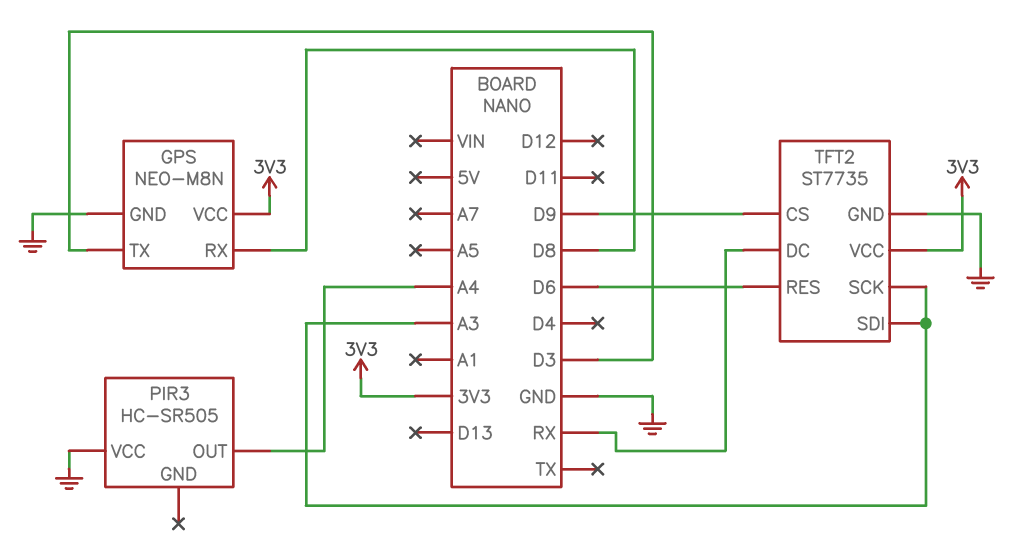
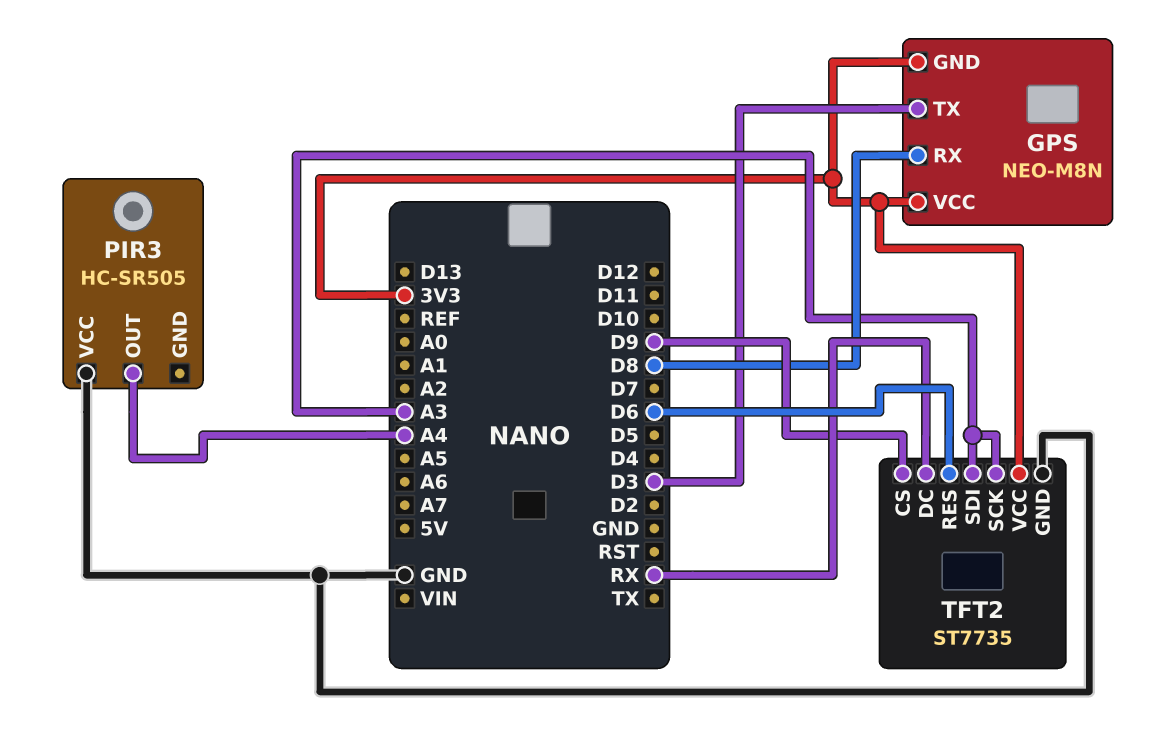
GPS pin GND: GND -> 3V3

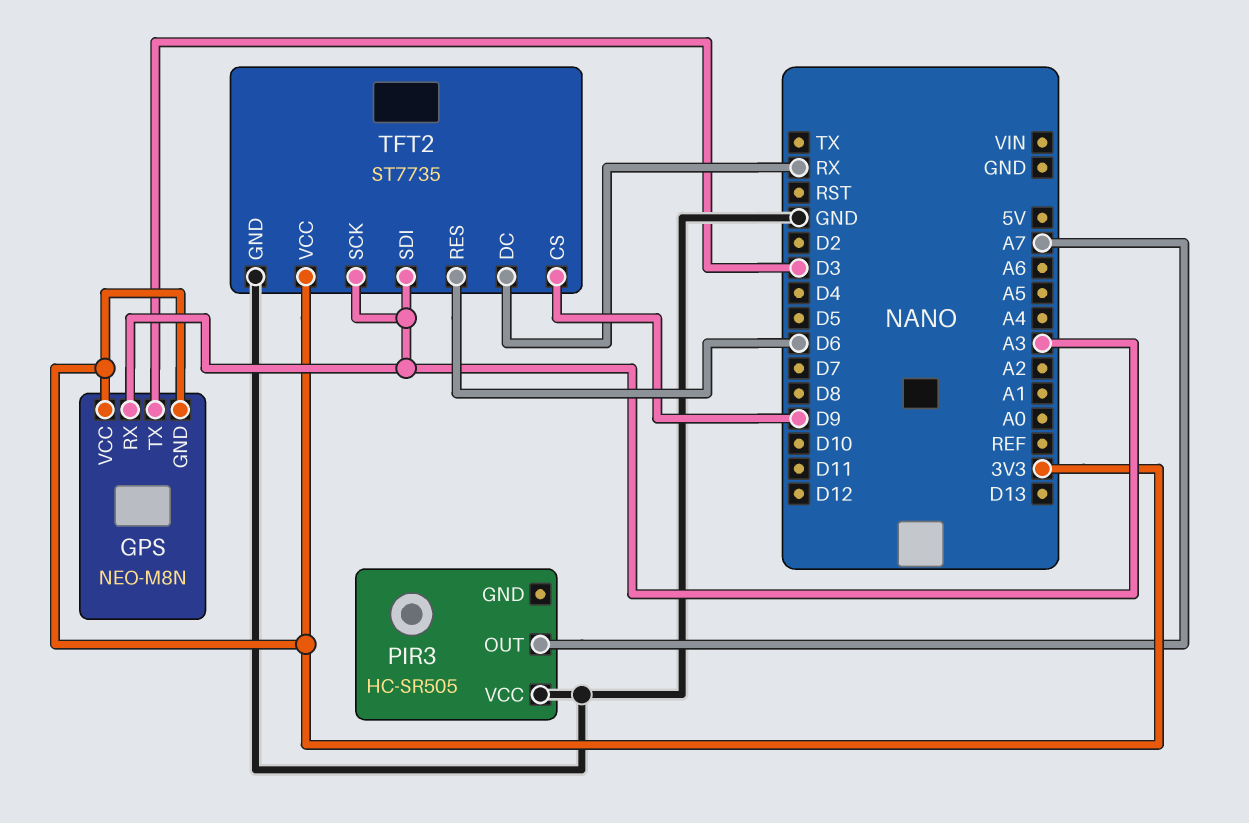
GPS pin RX: D8 -> A3
PIR3 pin OUT: A4 -> A7

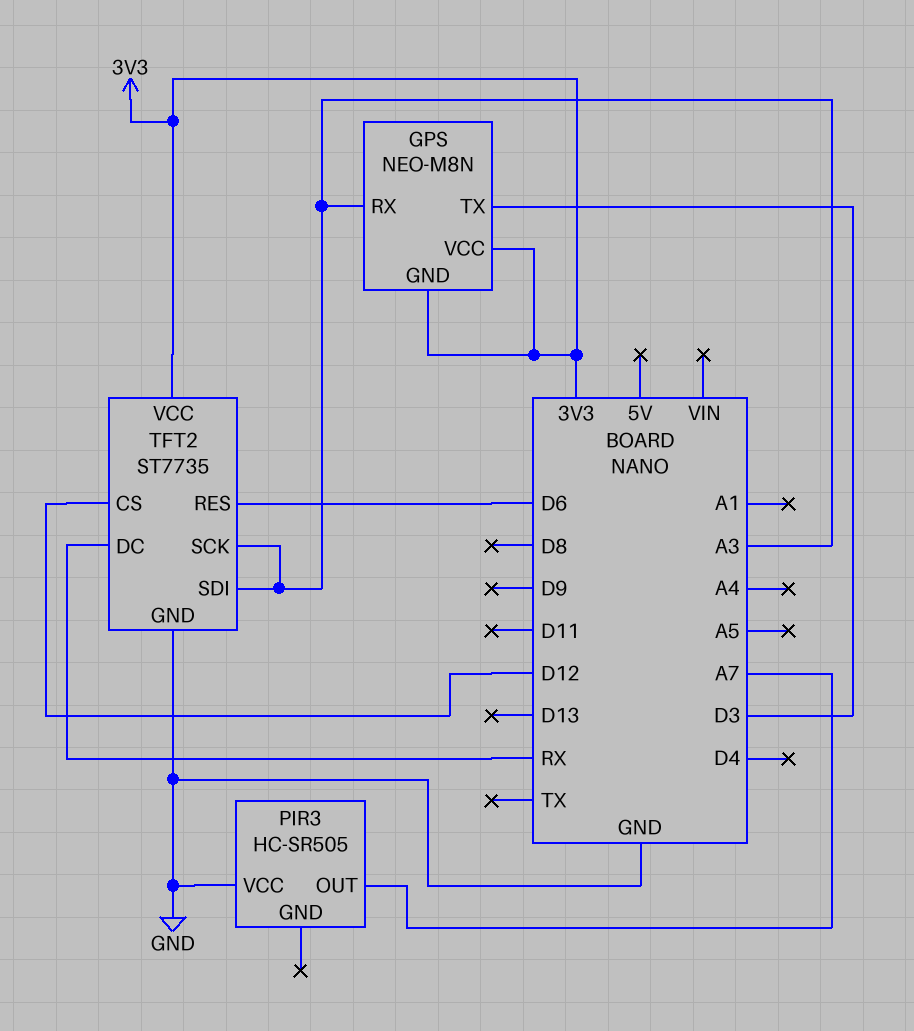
TFT2 pin CS: D9 -> D12

